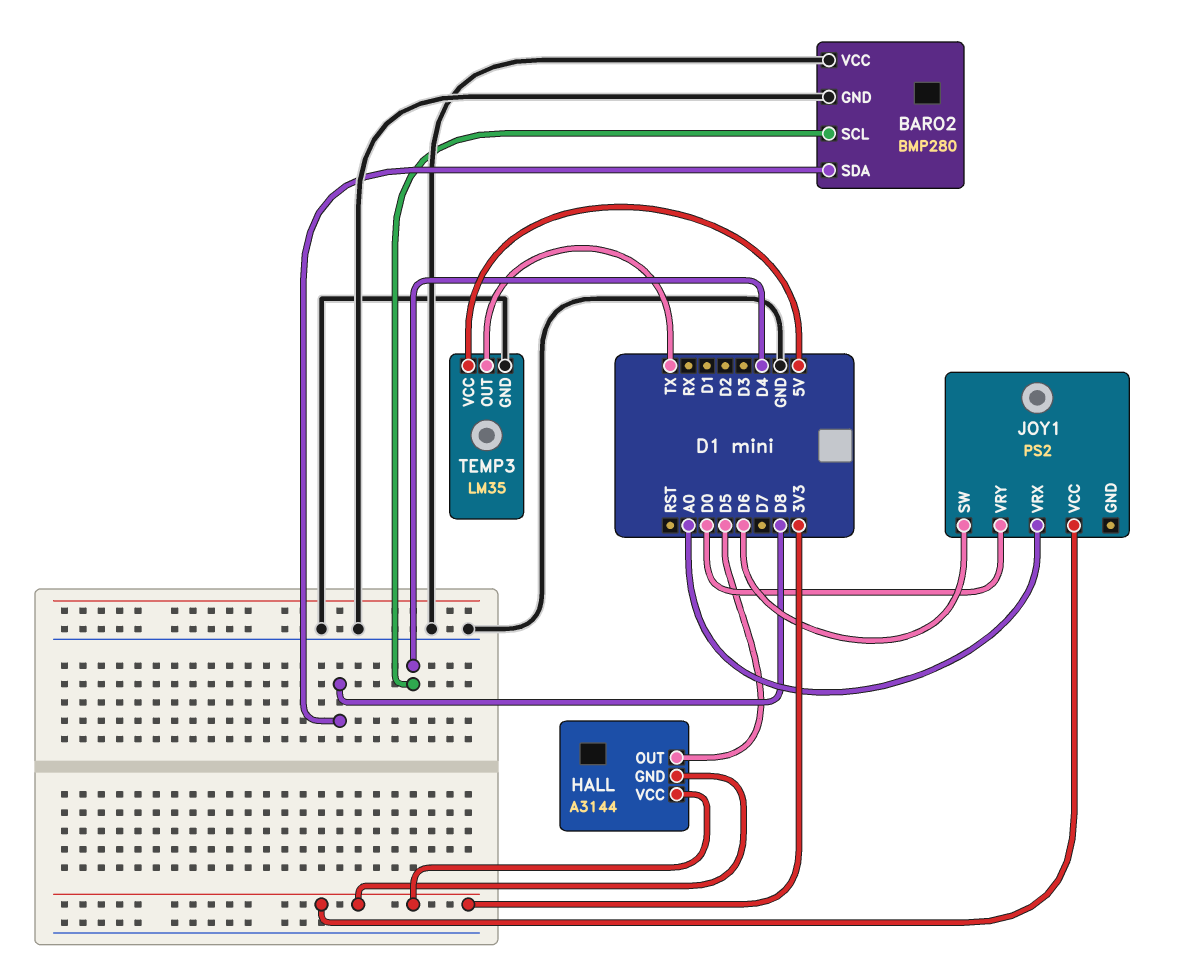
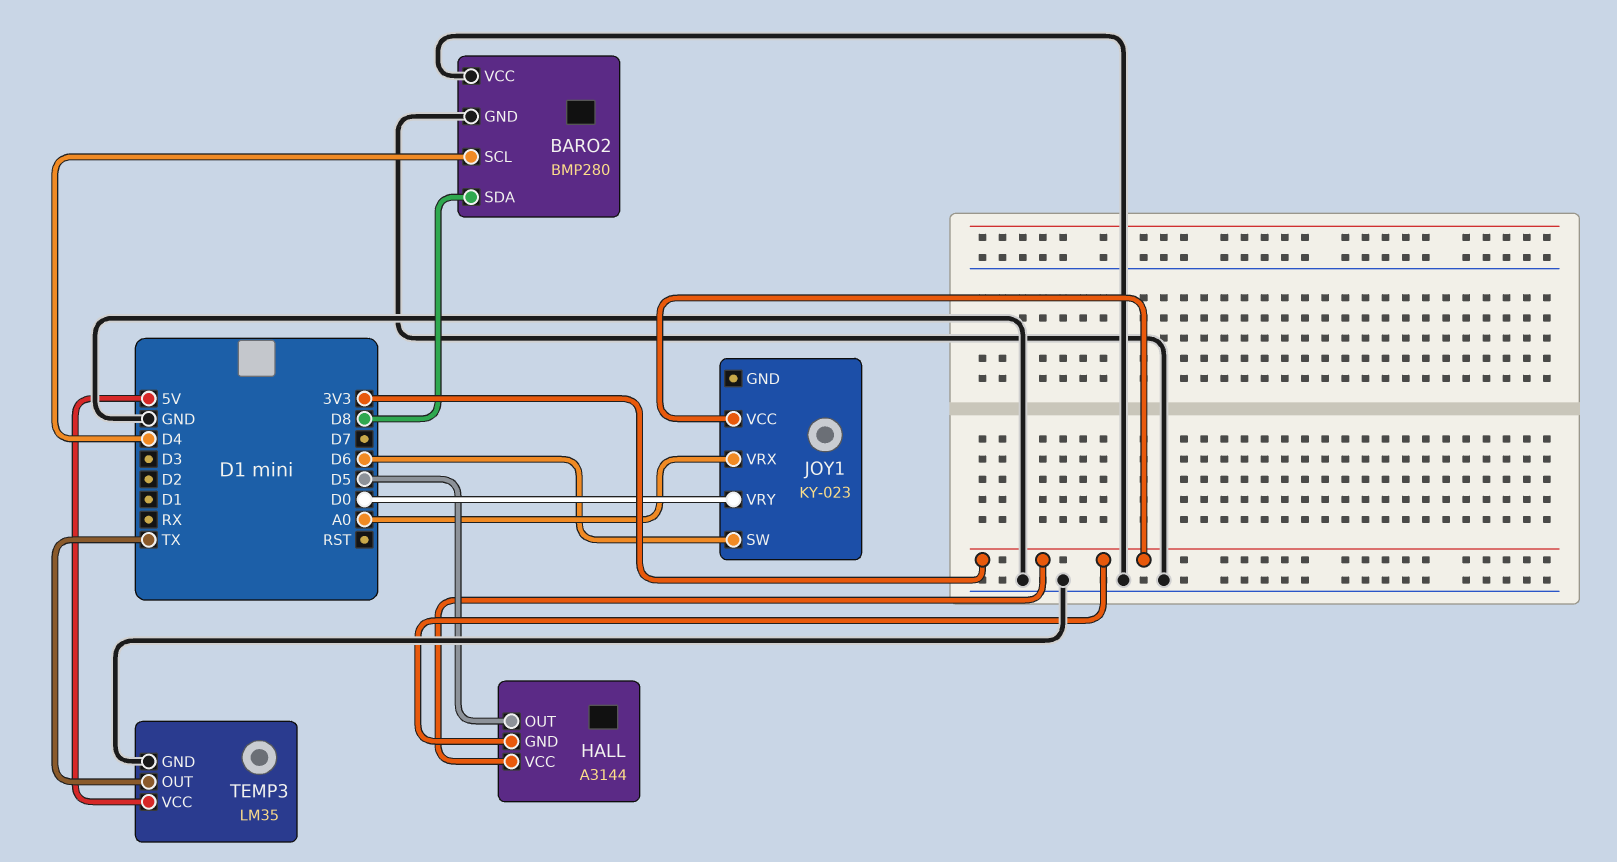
JOY1: PS2 -> KY-023

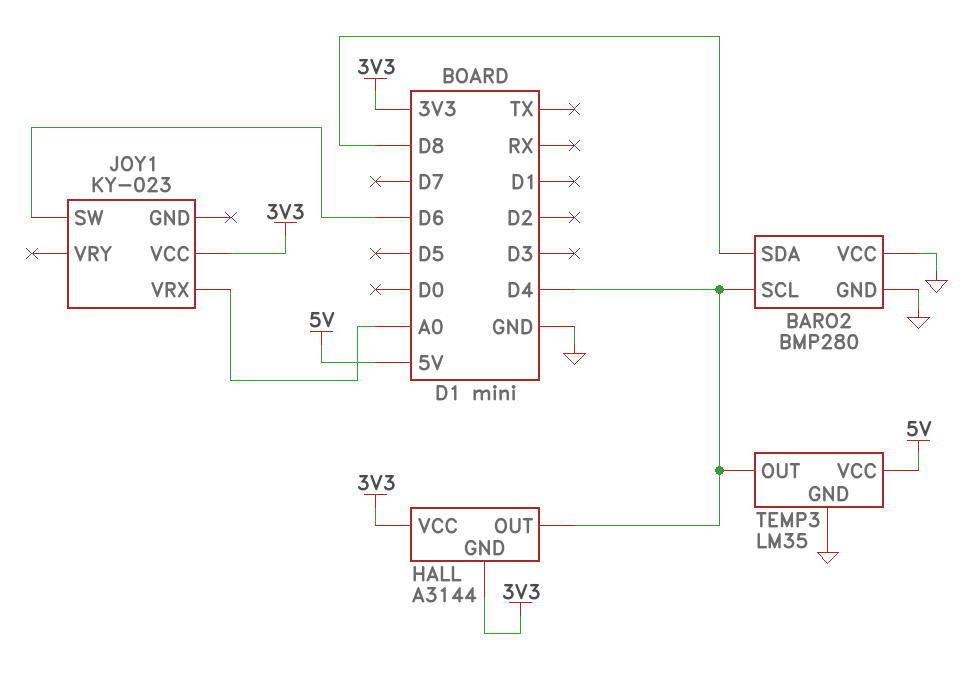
HALL pin OUT: D5 -> D4
JOY1 pin VRY: D0 -> none
TEMP3 pin OUT: TX -> D4

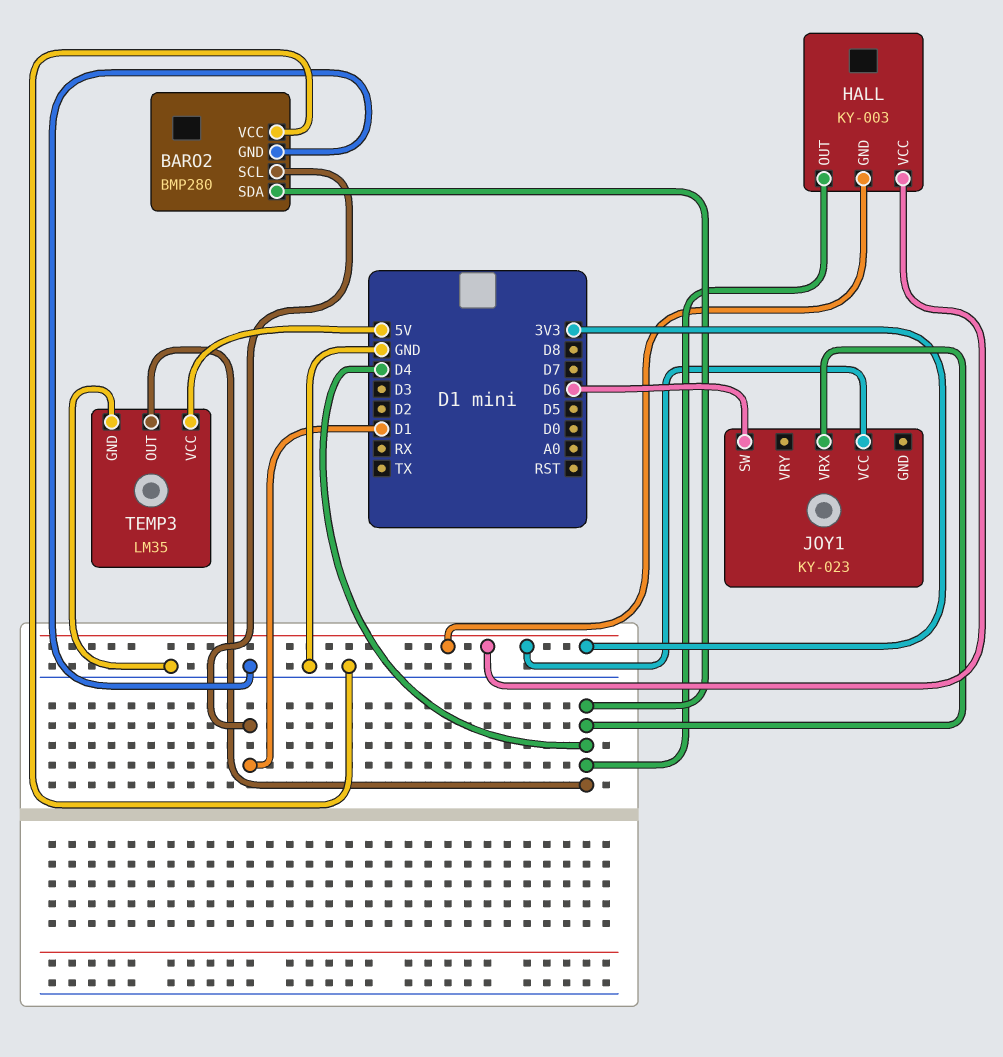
BARO2 pin SCL: D4 -> D1
BARO2 pin SDA: D8 -> D4
HALL: A3144 -> KY-003
JOY1 pin VRX: A0 -> D4

